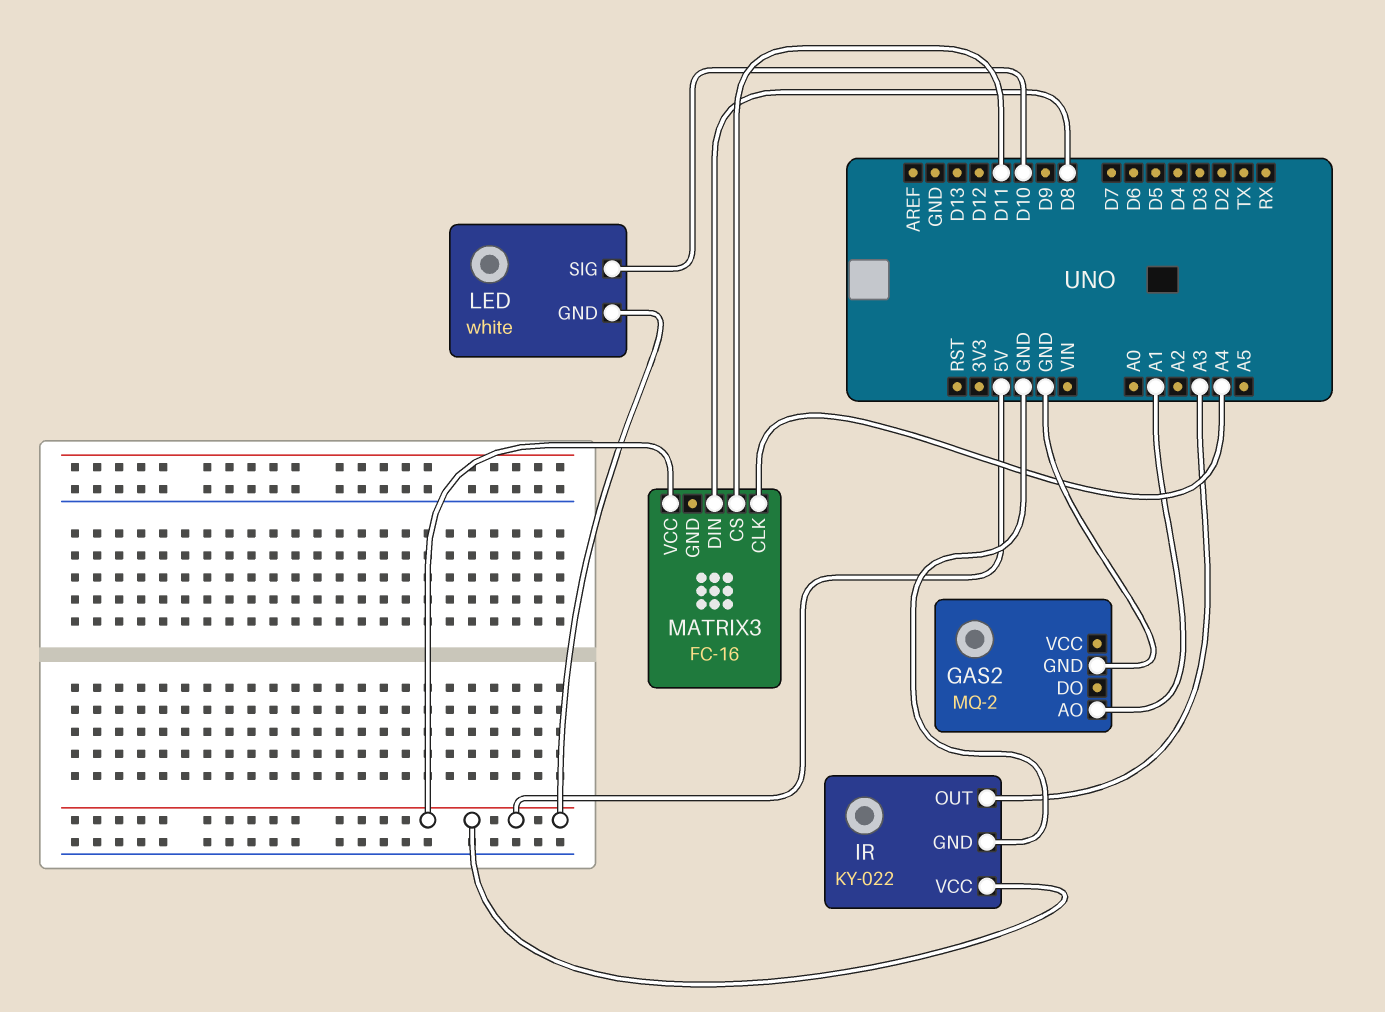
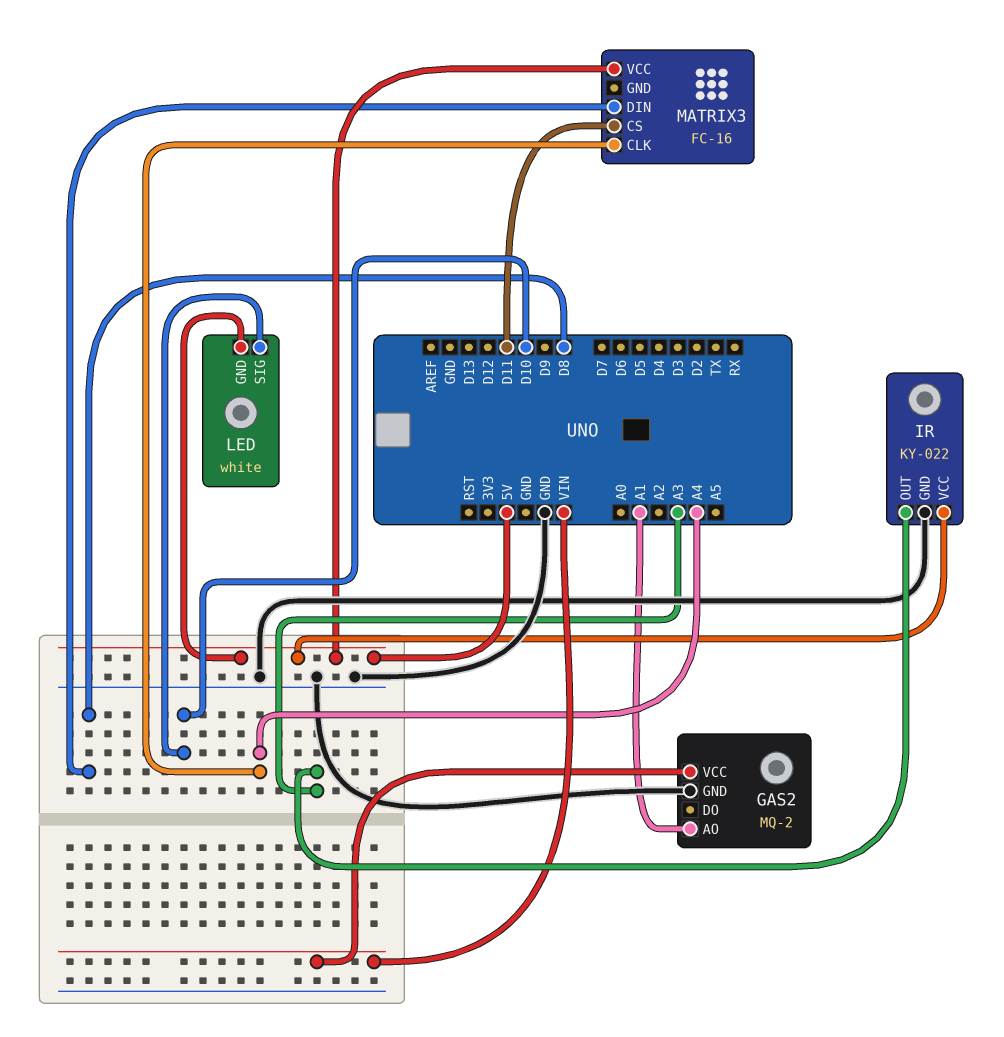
GAS2 pin VCC: none -> VIN

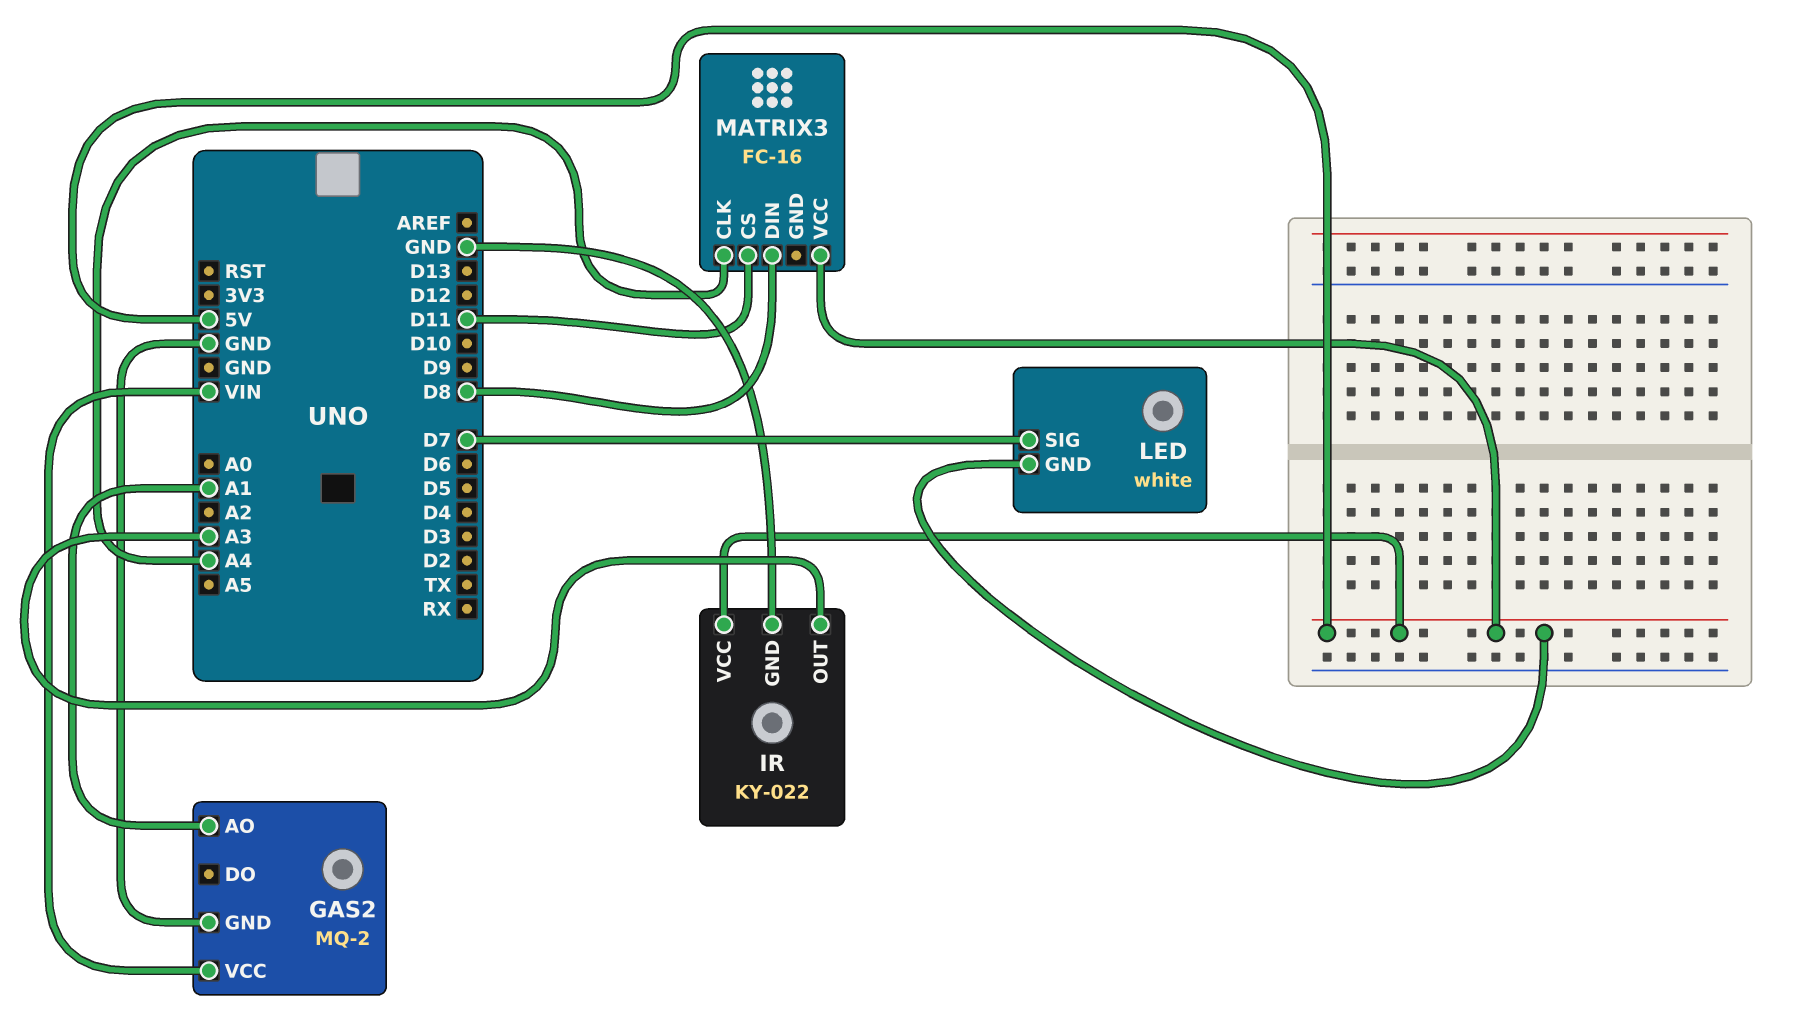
LED pin SIG: D10 -> D7

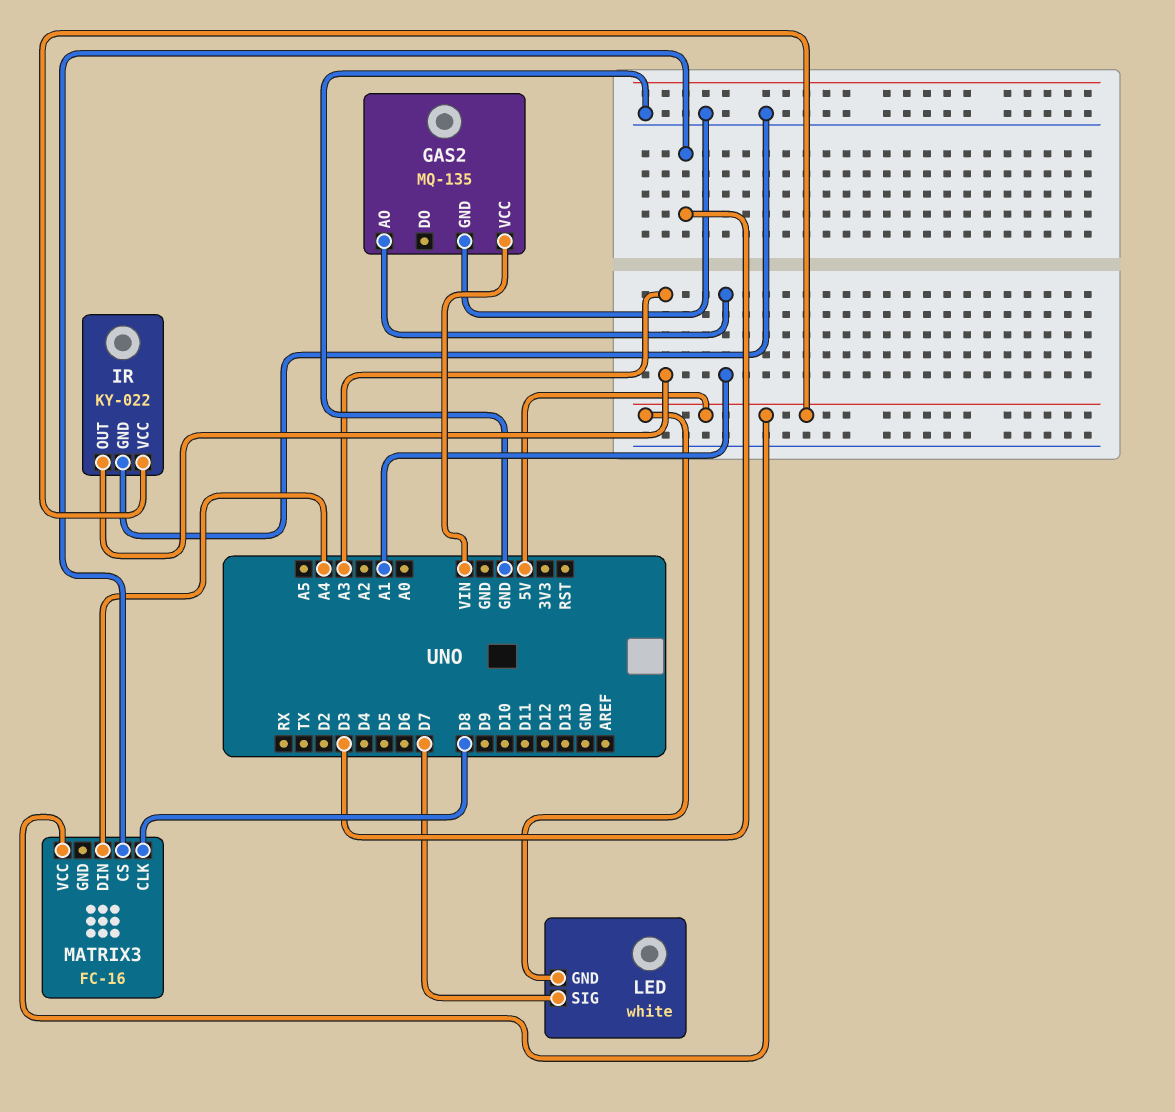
GAS2: MQ-2 -> MQ-135
MATRIX3 pin CLK: A4 -> D8
MATRIX3 pin CS: D11 -> D3
MATRIX3 pin DIN: D8 -> A4

